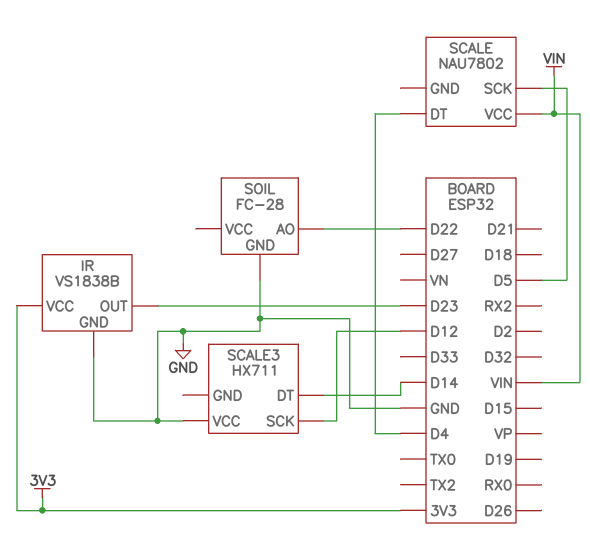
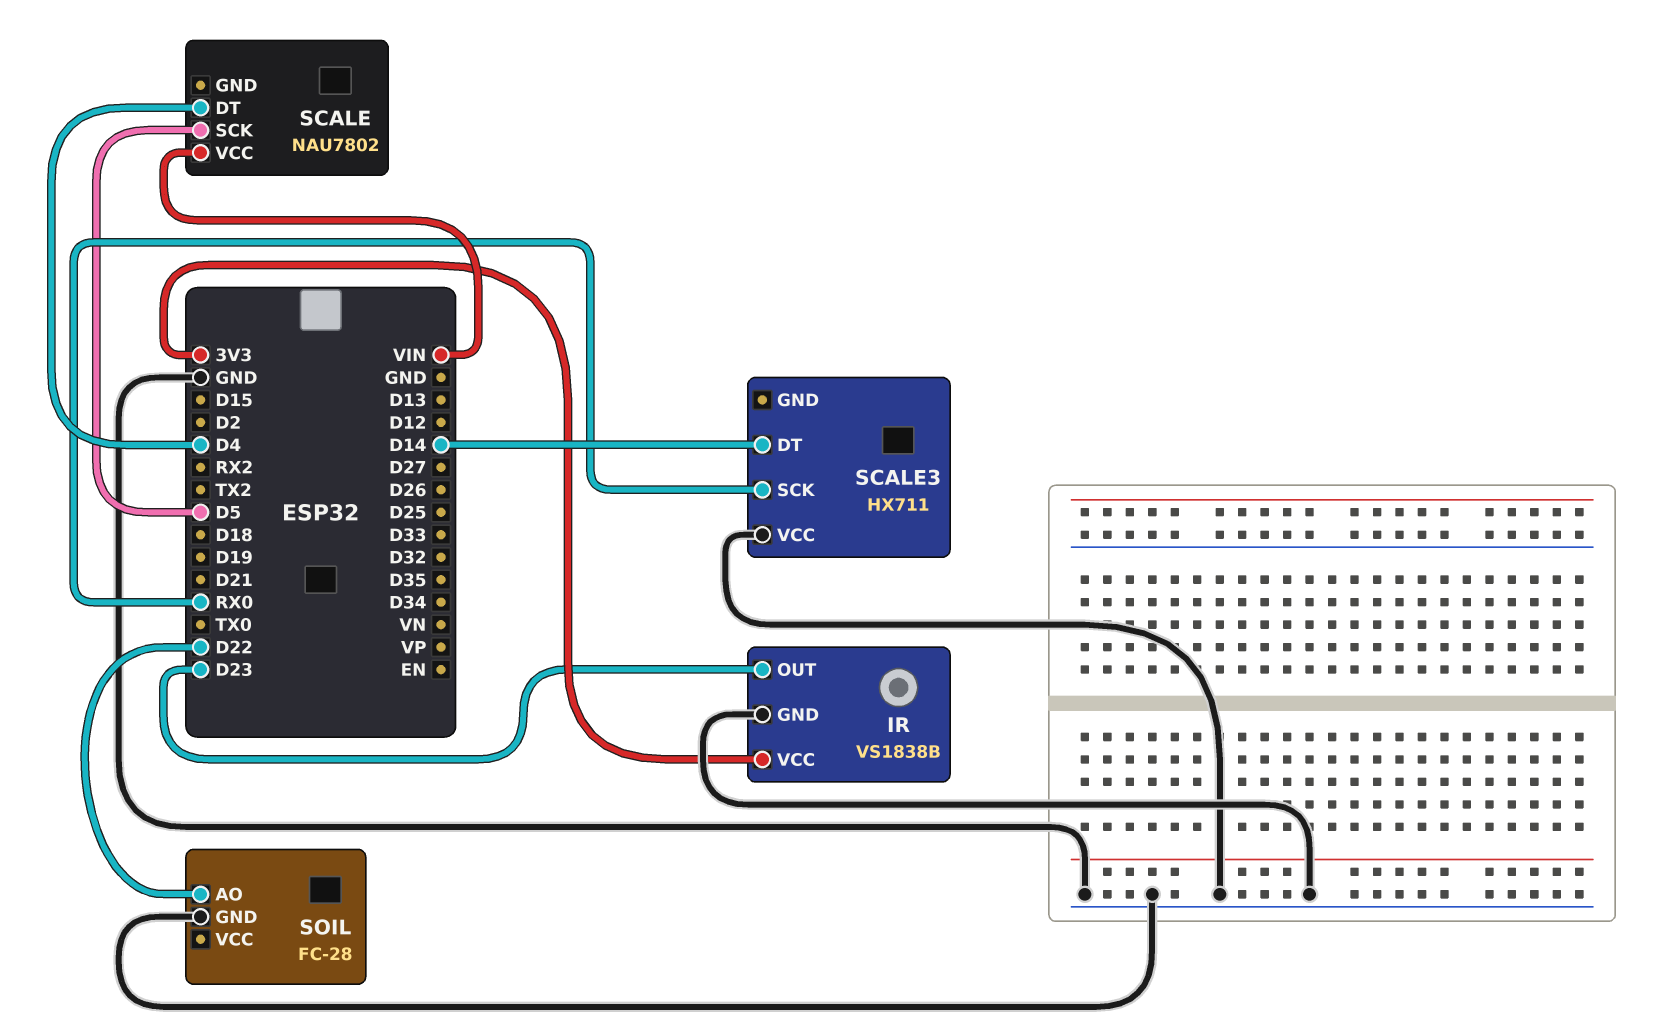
SCALE3 pin SCK: D12 -> RX0

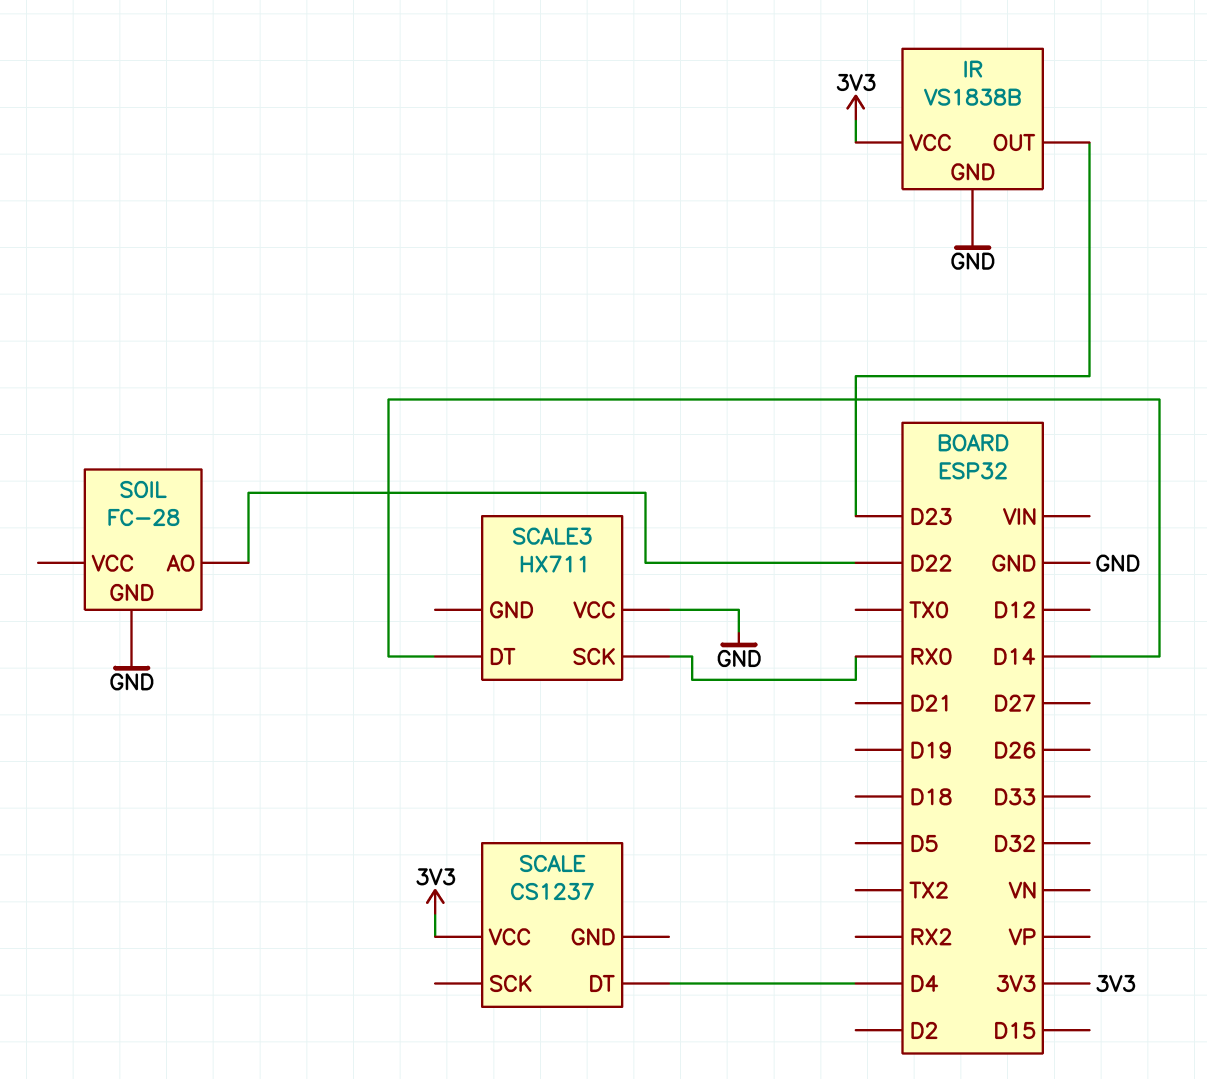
SCALE: NAU7802 -> CS1237
SCALE pin SCK: D5 -> none
SCALE pin VCC: VIN -> 3V3

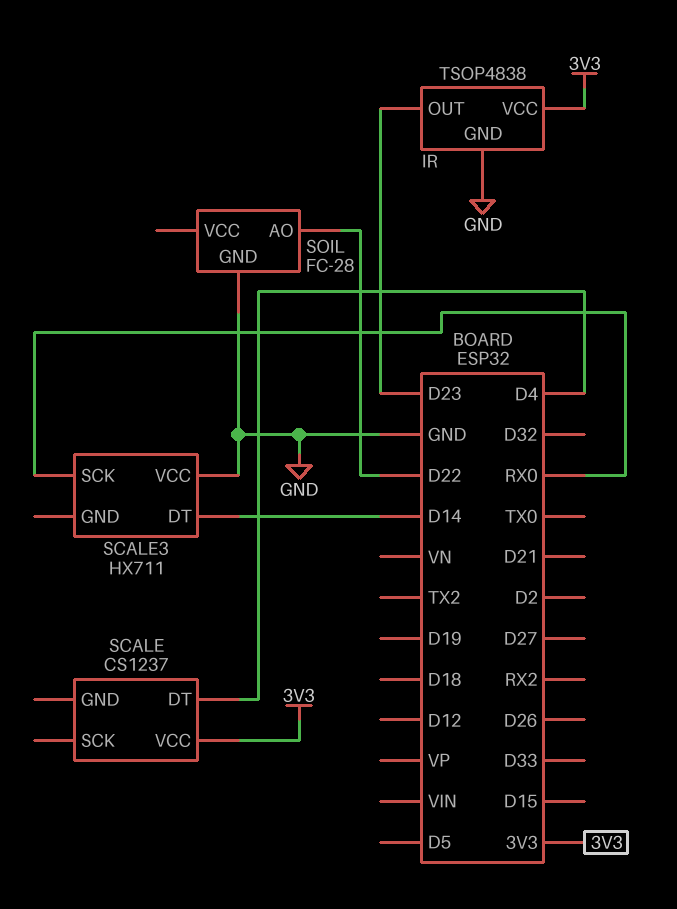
IR: VS1838B -> TSOP4838

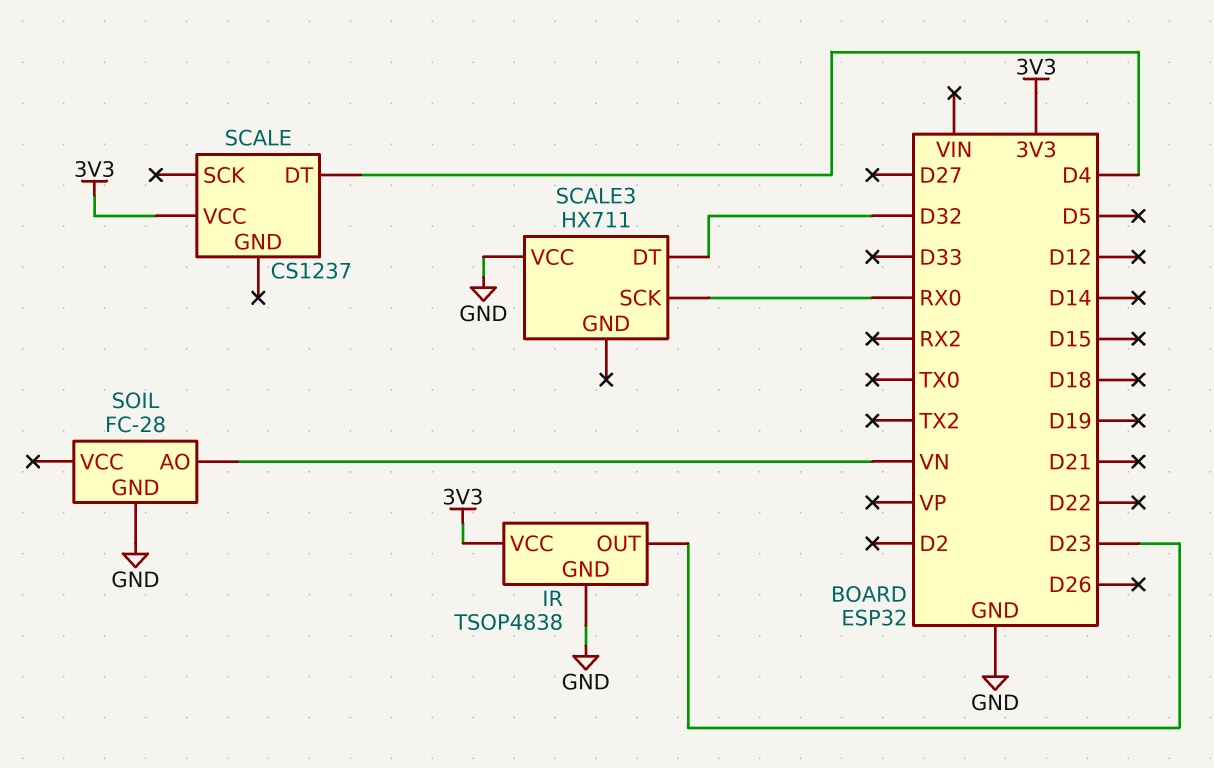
SCALE3 pin DT: D14 -> D32
SOIL pin AO: D22 -> VN

